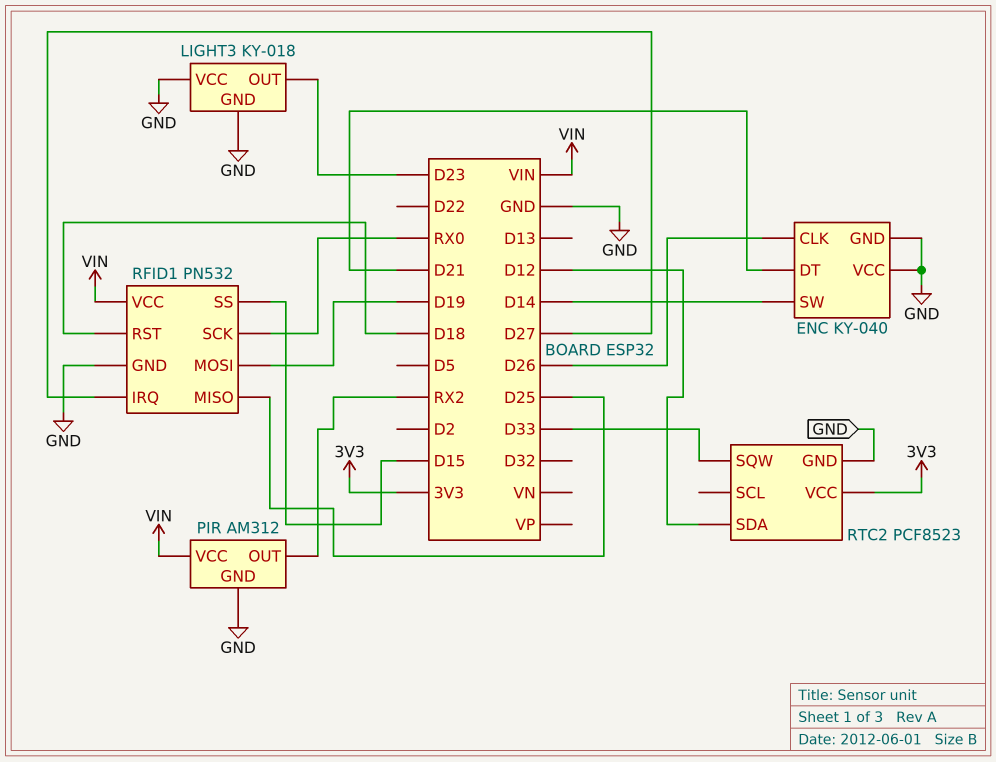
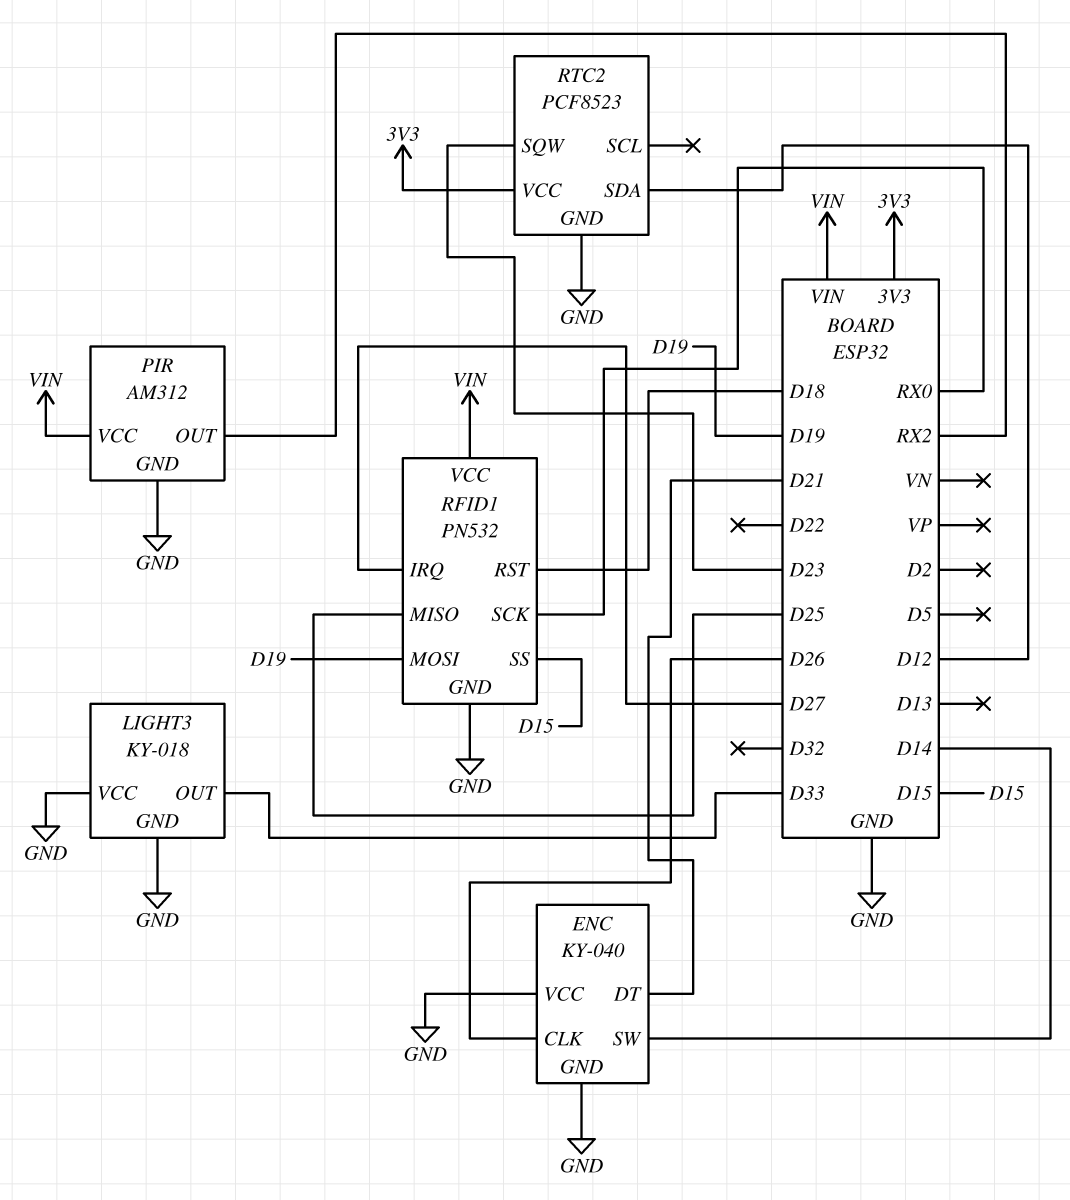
LIGHT3 pin OUT: D23 -> D33
RTC2 pin SQW: D33 -> D23

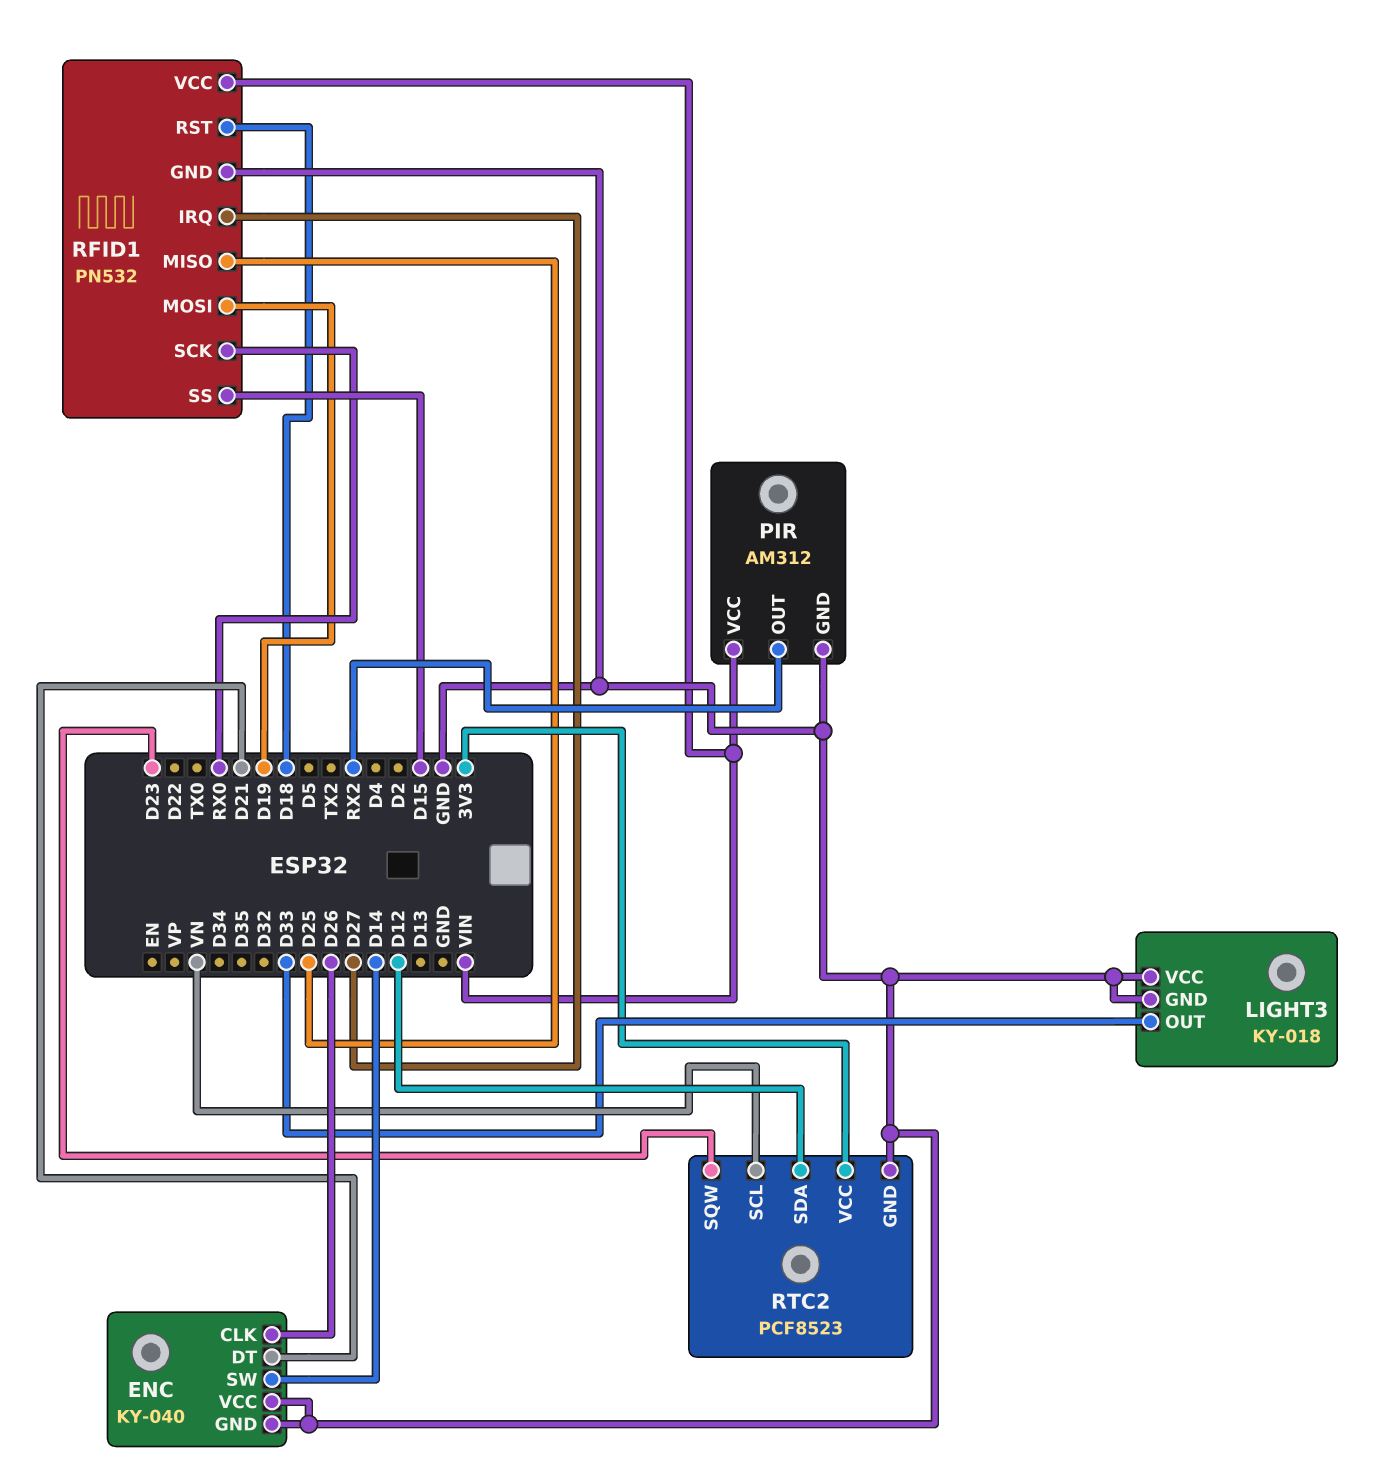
RTC2 pin SCL: none -> VN

